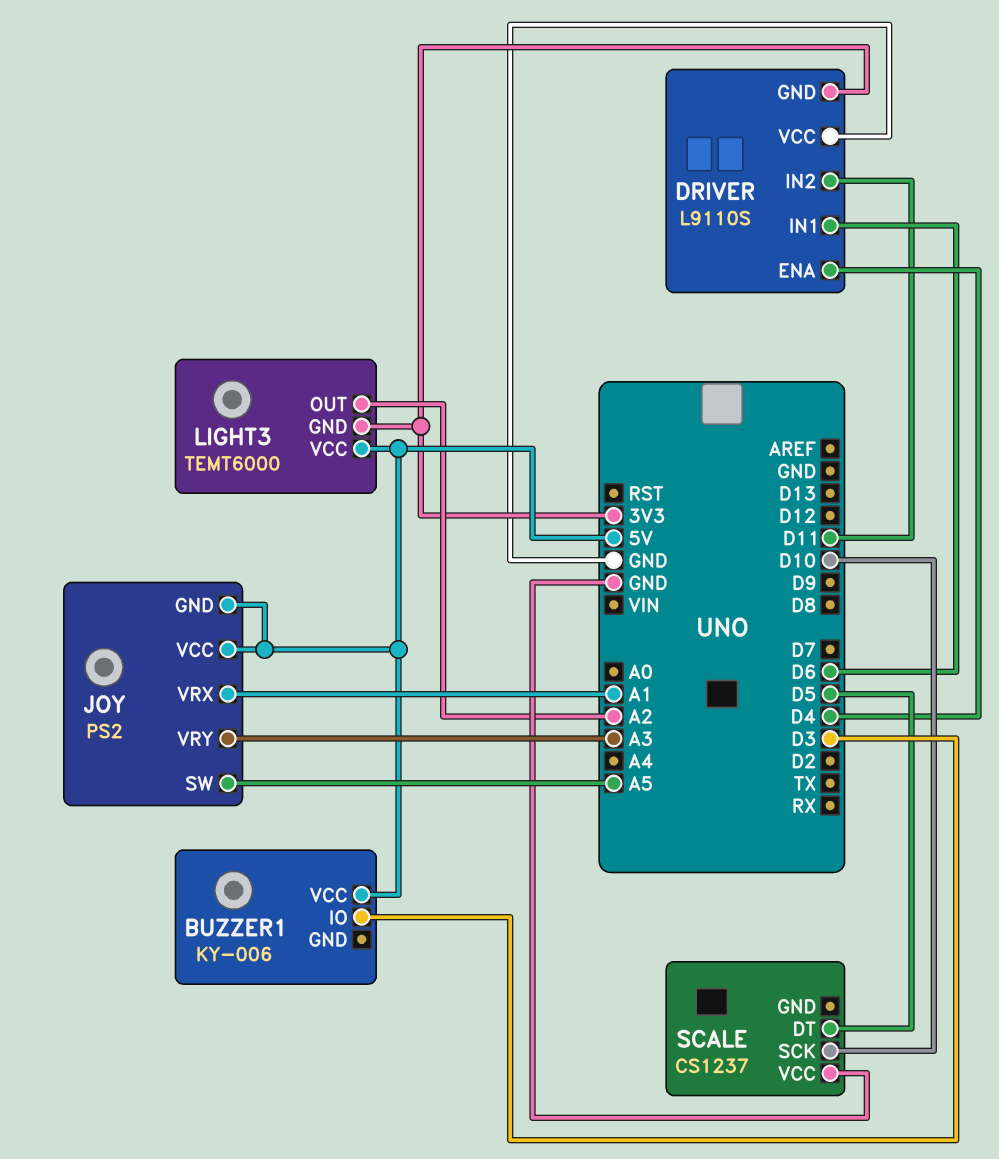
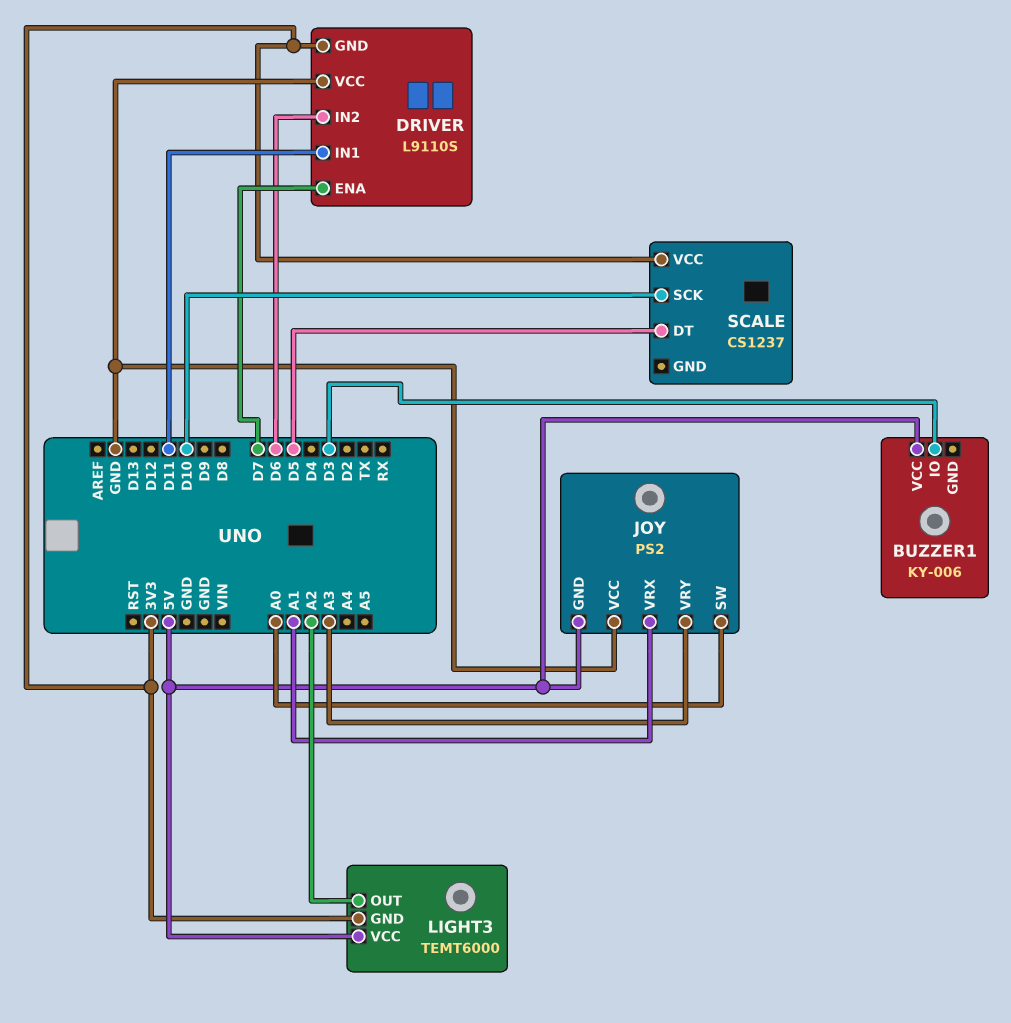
DRIVER pin ENA: D4 -> D7
DRIVER pin IN1: D6 -> D11
DRIVER pin IN2: D11 -> D6
JOY pin SW: A5 -> A0
JOY pin VCC: 5V -> GND
SCALE pin VCC: GND -> 3V3

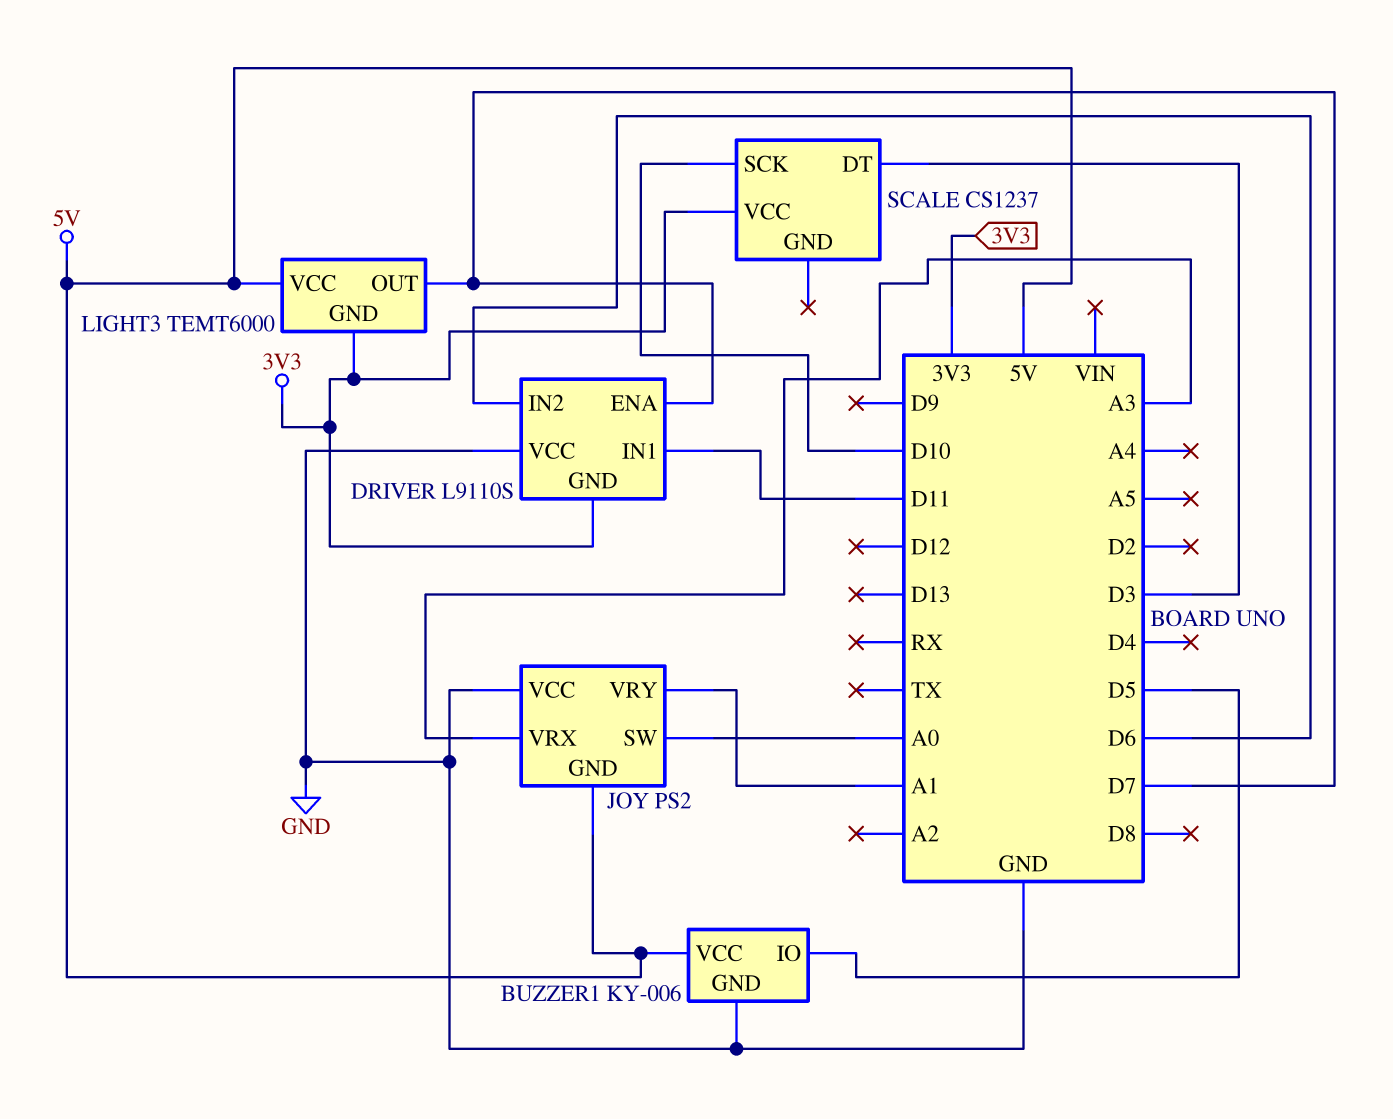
BUZZER1 pin GND: none -> GND
BUZZER1 pin IO: D3 -> D5
JOY pin VRX: A1 -> A3
JOY pin VRY: A3 -> A1
LIGHT3 pin OUT: A2 -> D7
SCALE pin DT: D5 -> D3

